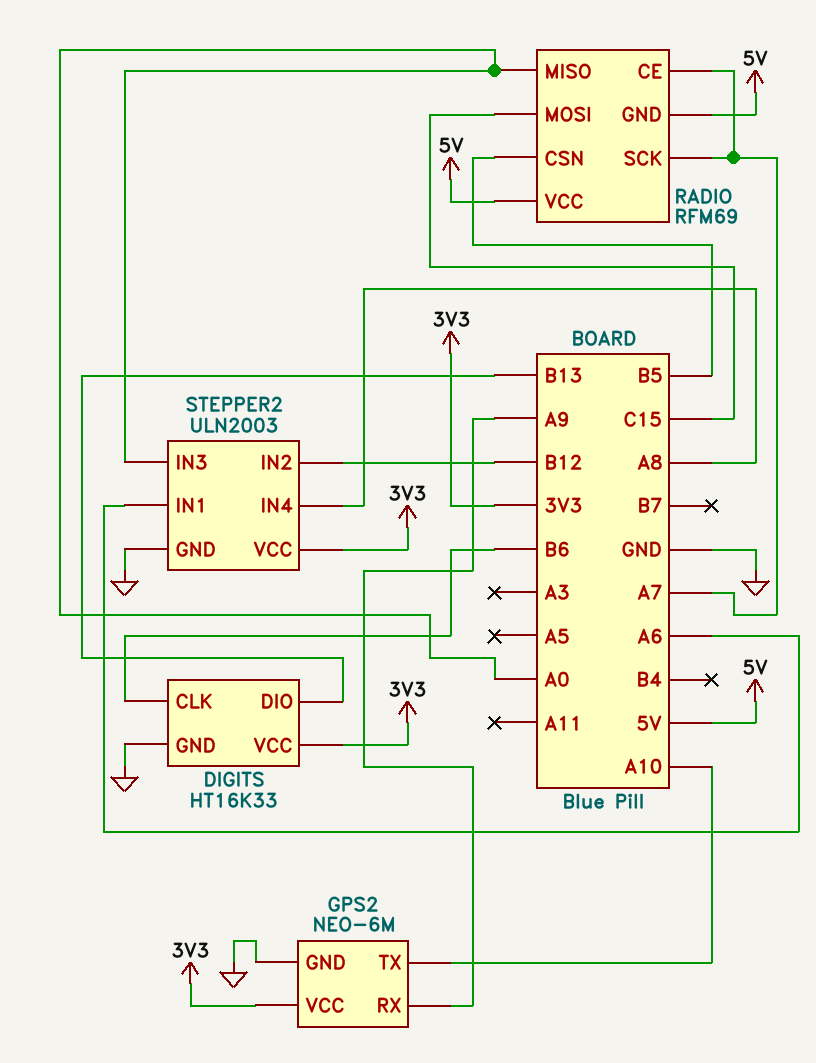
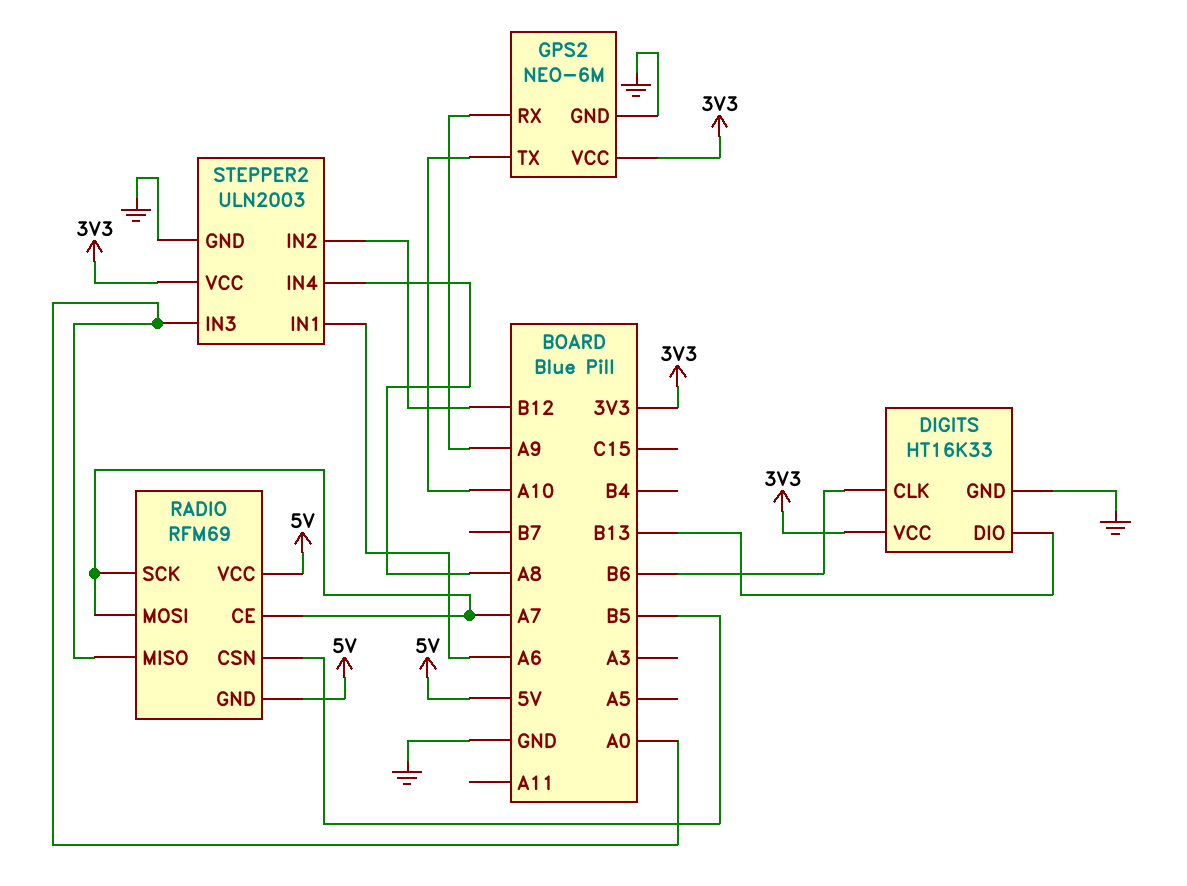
RADIO pin MOSI: C15 -> A7

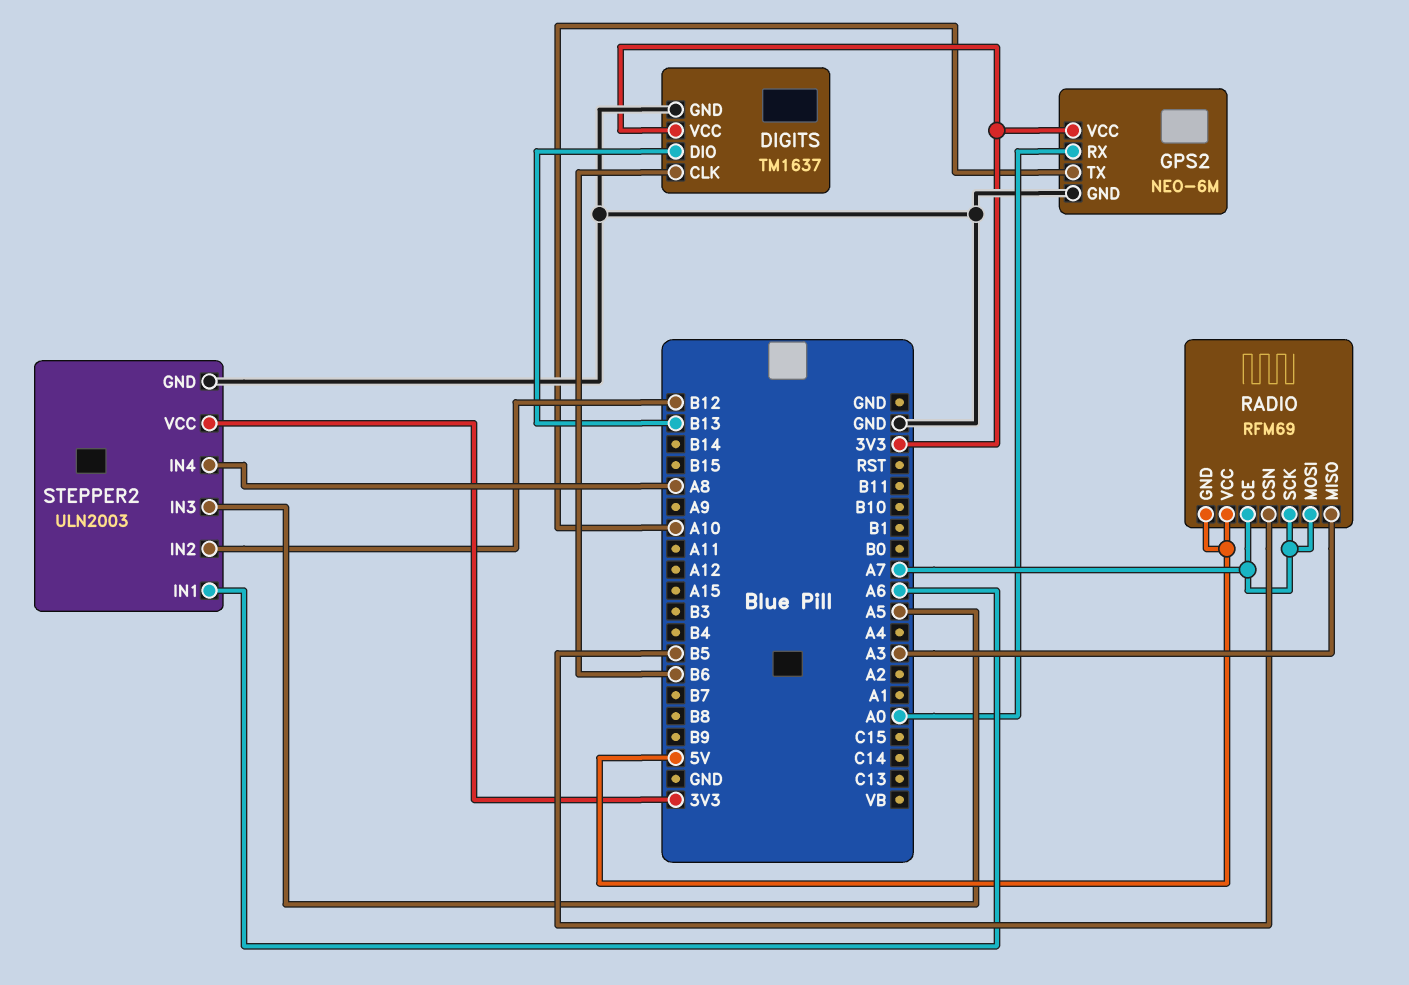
DIGITS: HT16K33 -> TM1637
GPS2 pin RX: A9 -> A0
RADIO pin MISO: A0 -> A3
STEPPER2 pin IN3: A0 -> A5

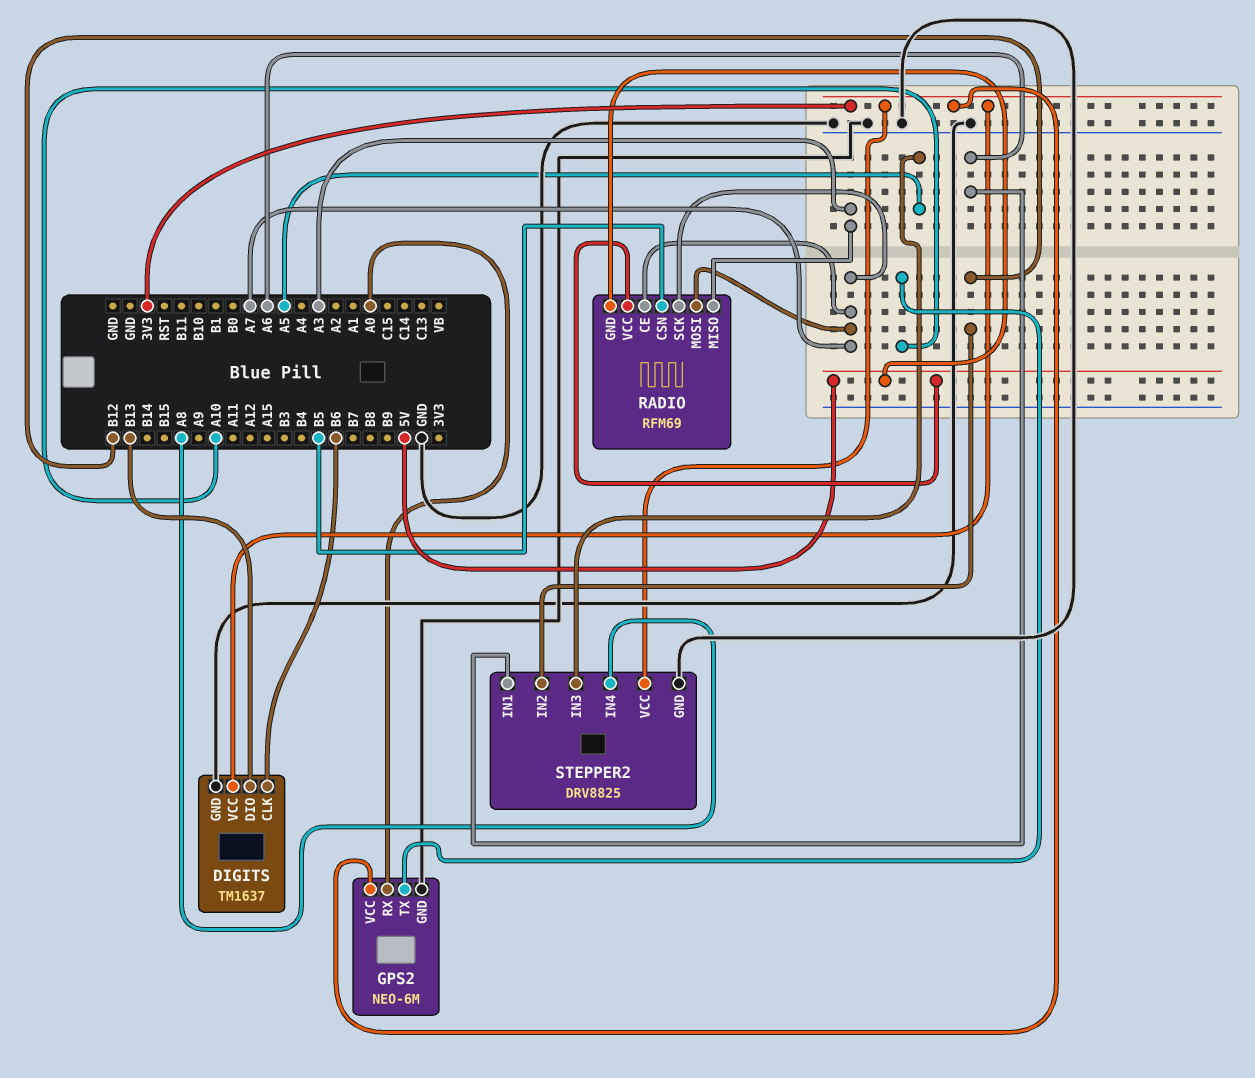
STEPPER2: ULN2003 -> DRV8825

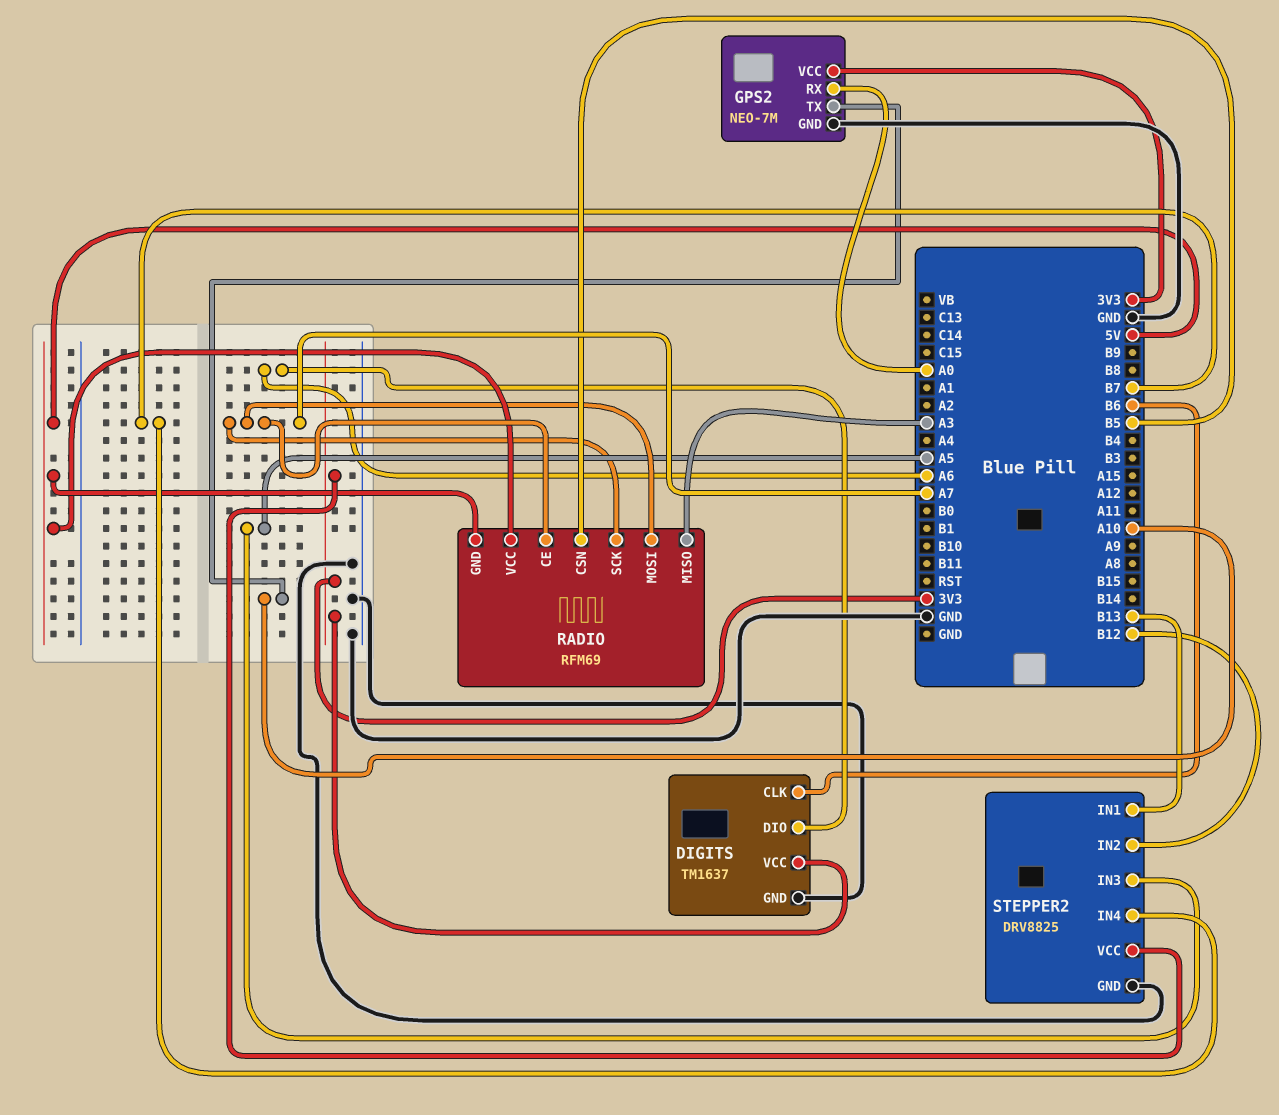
DIGITS pin DIO: B13 -> A6
GPS2: NEO-6M -> NEO-7M
STEPPER2 pin IN1: A6 -> B13
STEPPER2 pin IN4: A8 -> B7

